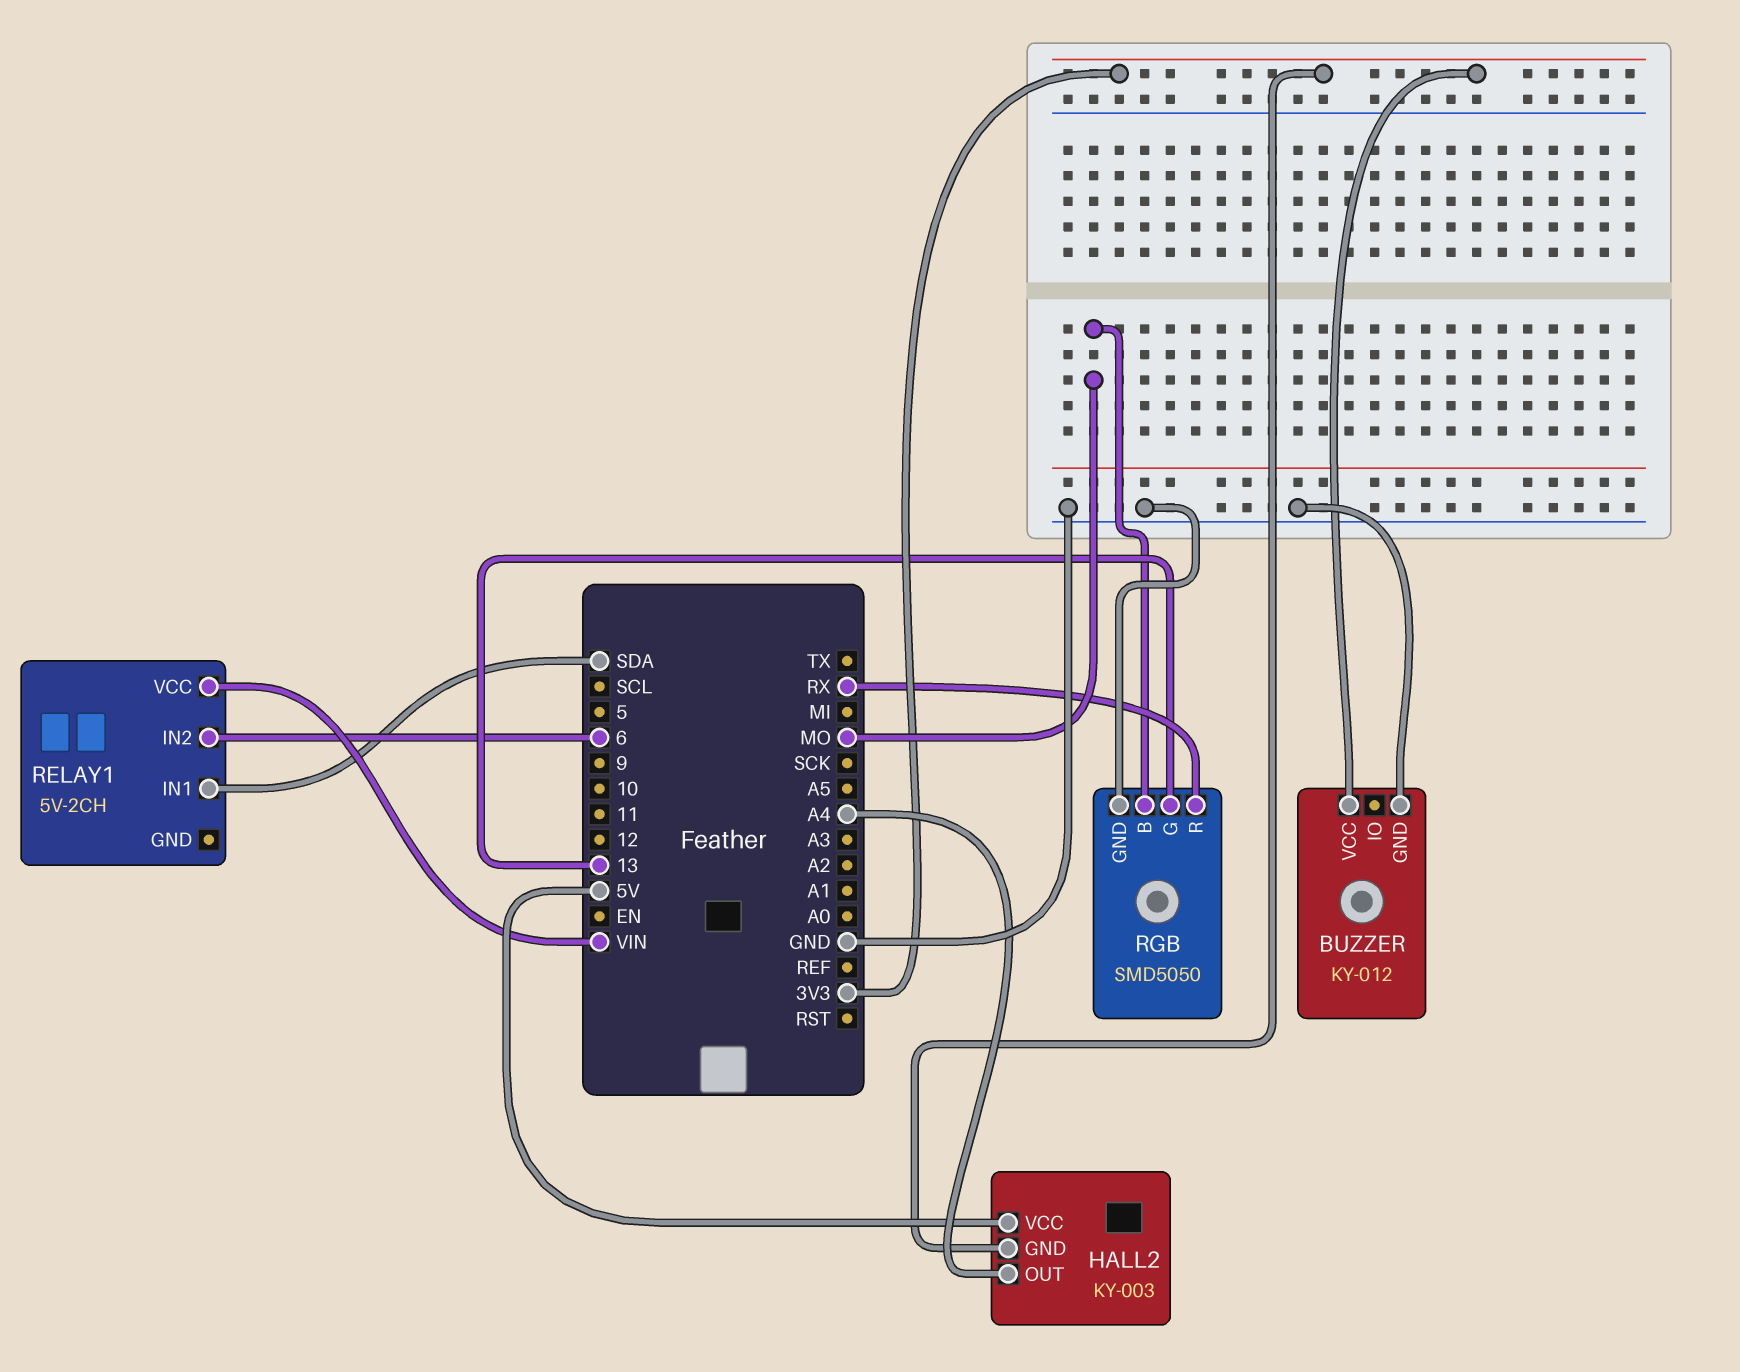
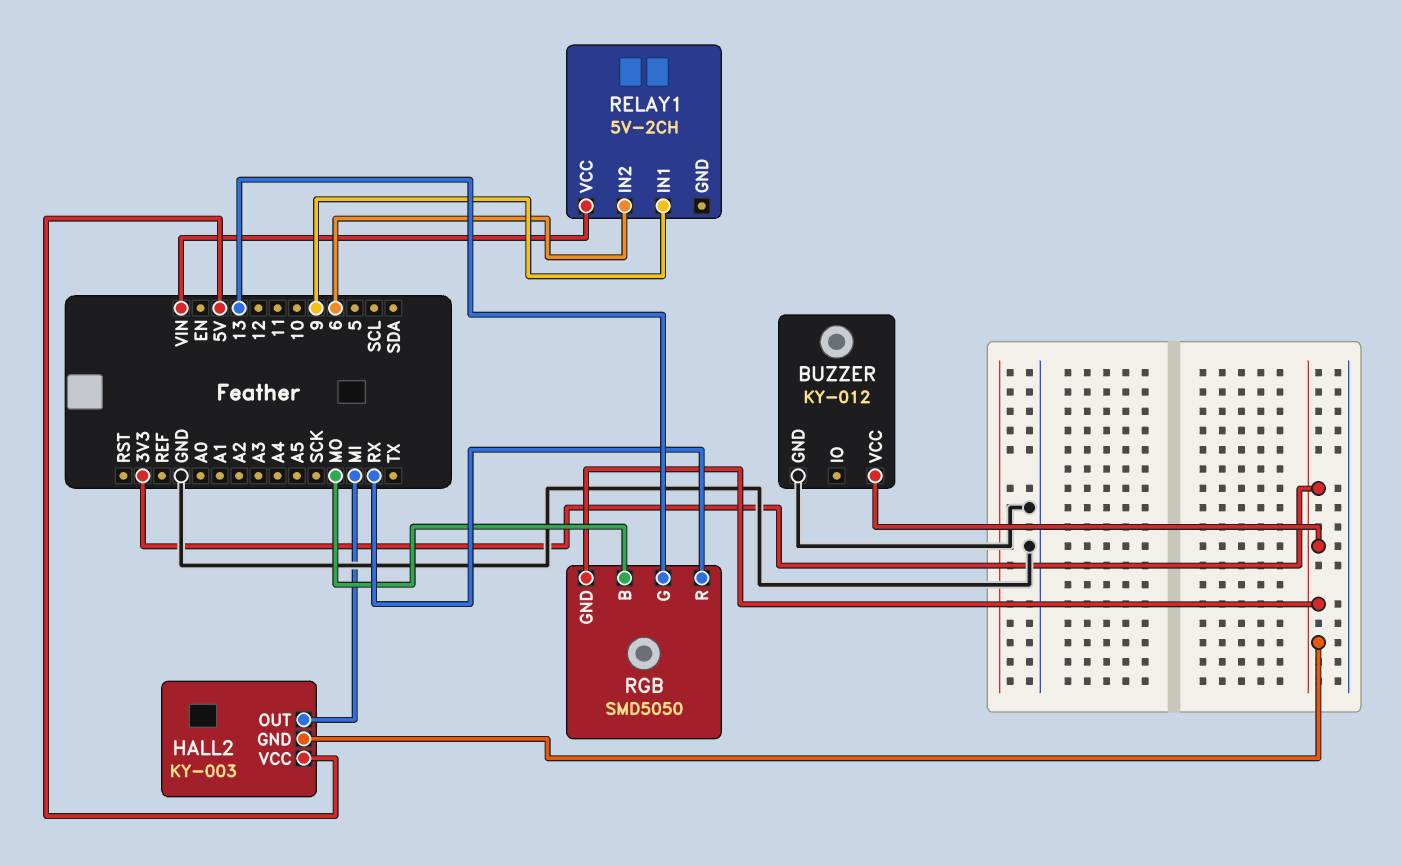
HALL2 pin OUT: A4 -> MI
RELAY1 pin IN1: SDA -> 9
RGB pin GND: GND -> 3V3

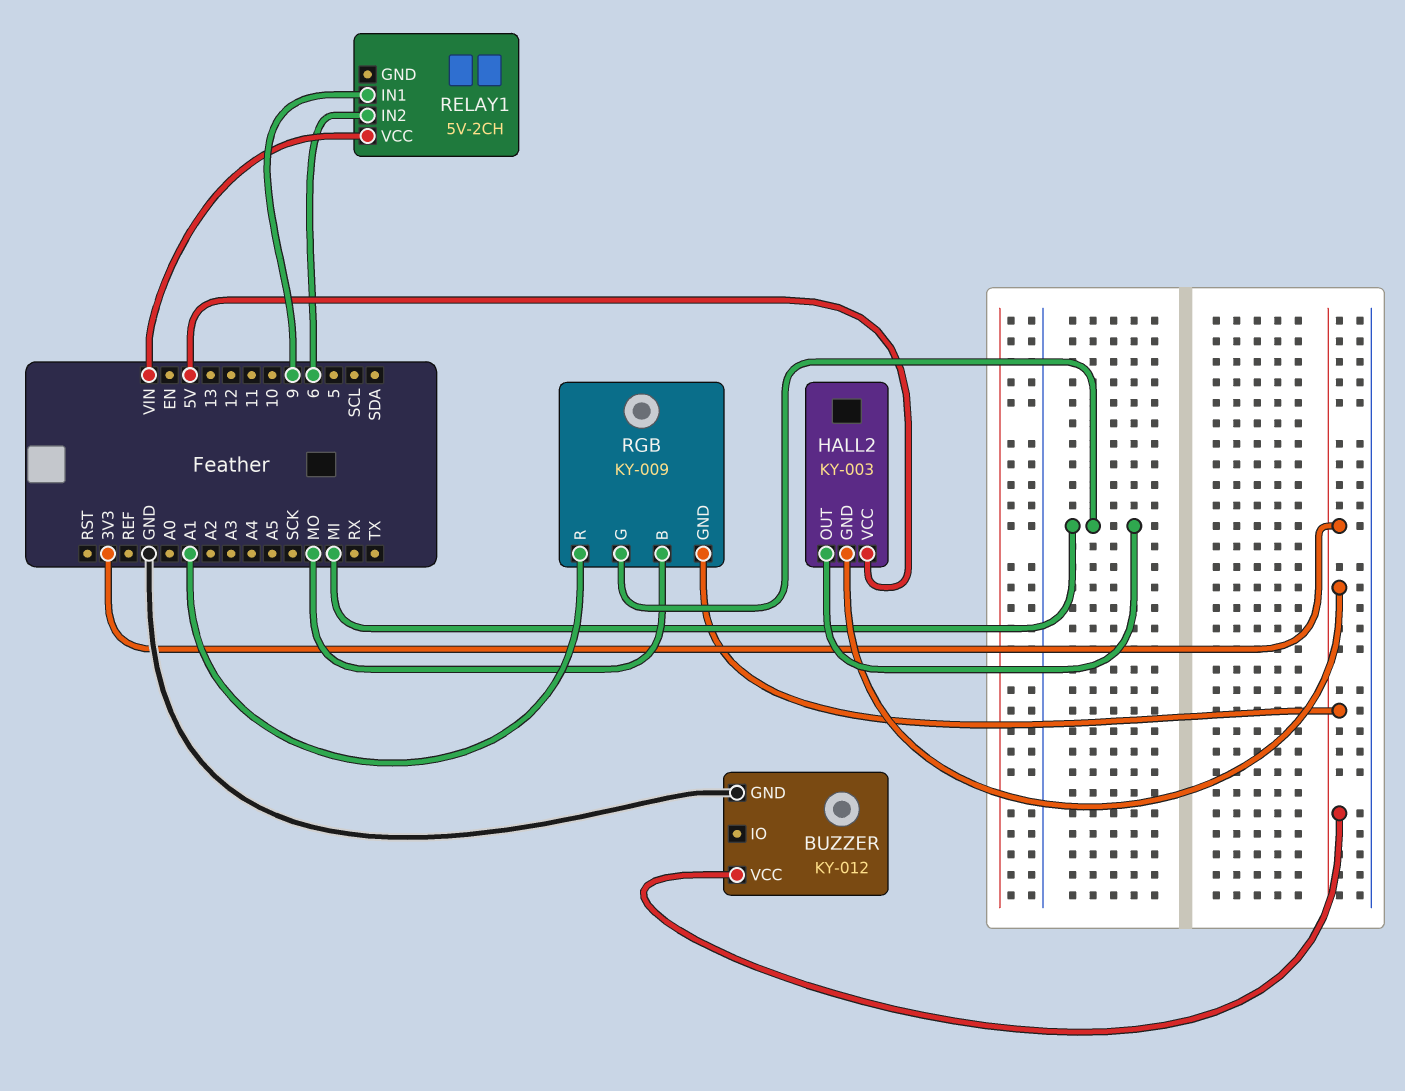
RGB: SMD5050 -> KY-009
RGB pin G: 13 -> MI
RGB pin R: RX -> A1

